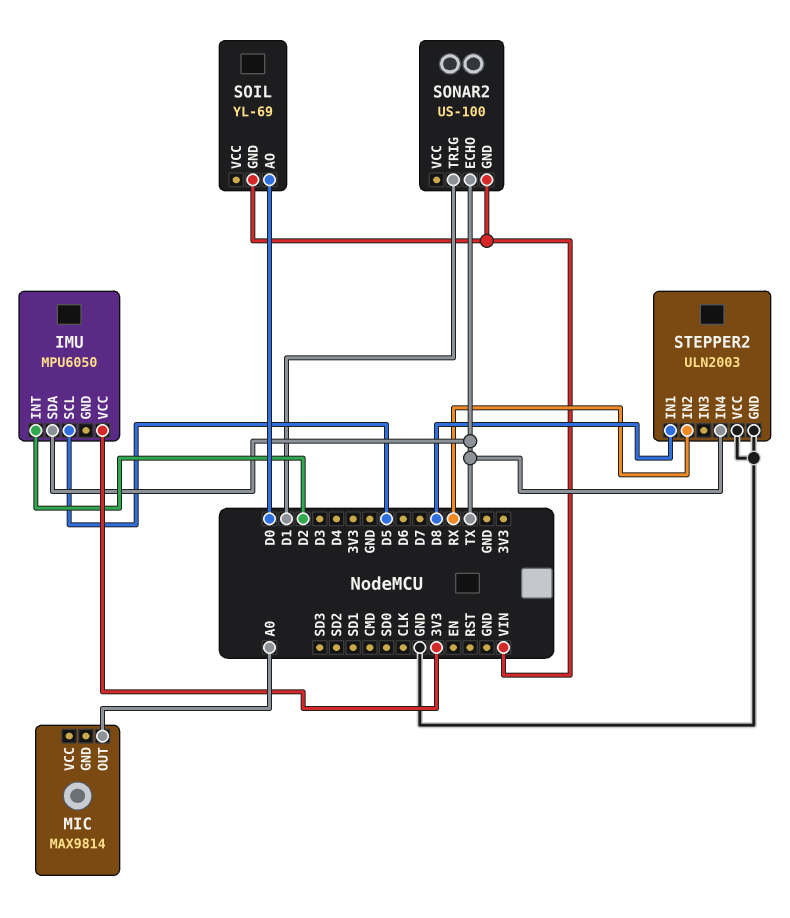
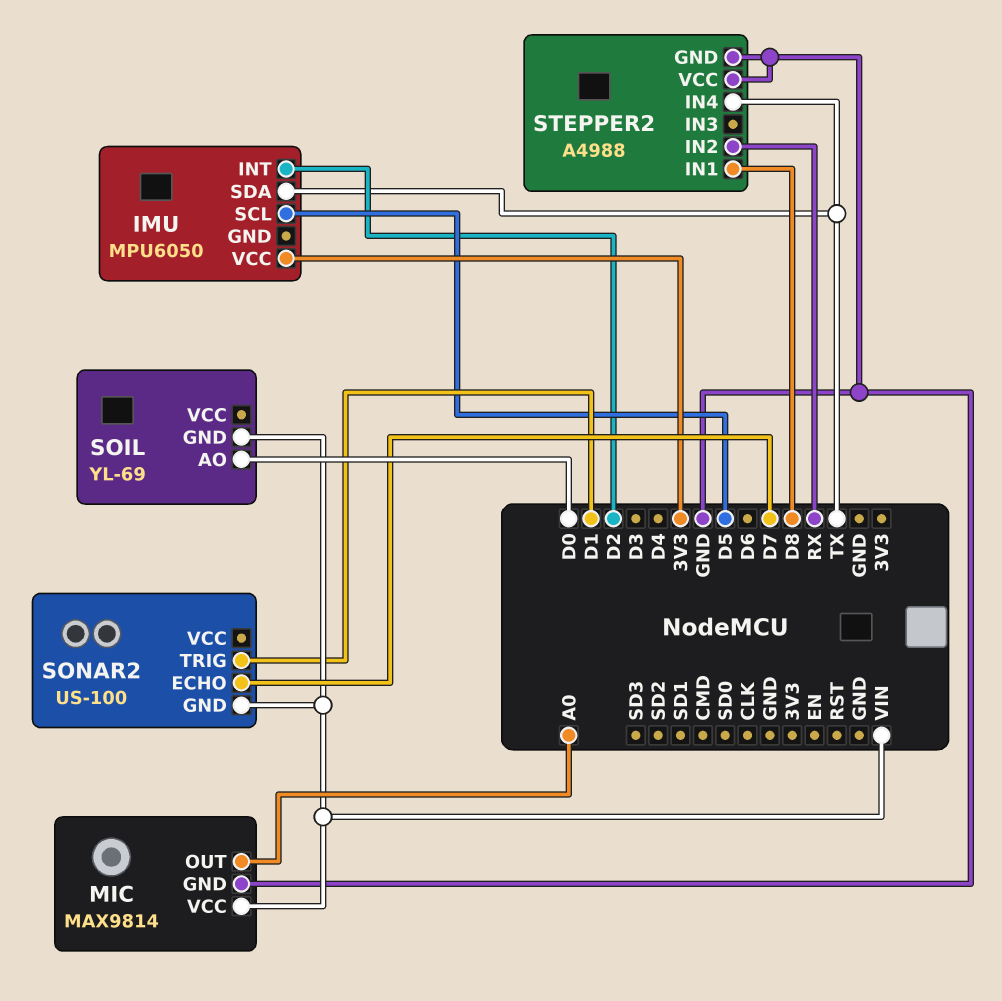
MIC pin GND: none -> GND
MIC pin VCC: none -> VIN
SONAR2 pin ECHO: TX -> D7
STEPPER2: ULN2003 -> A4988

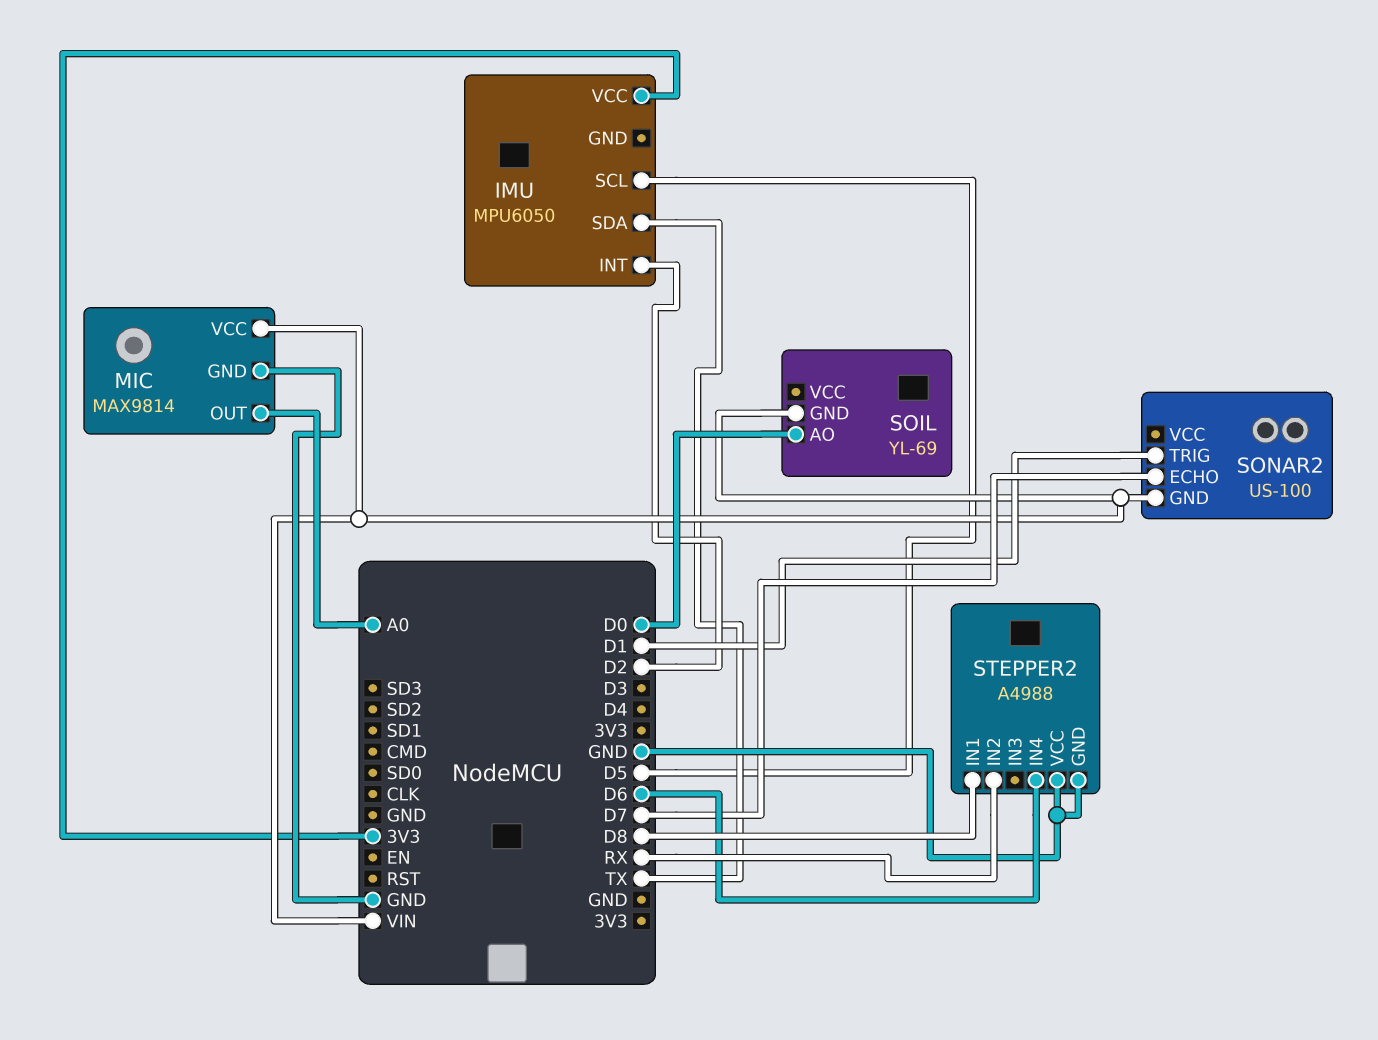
STEPPER2 pin IN4: TX -> D6

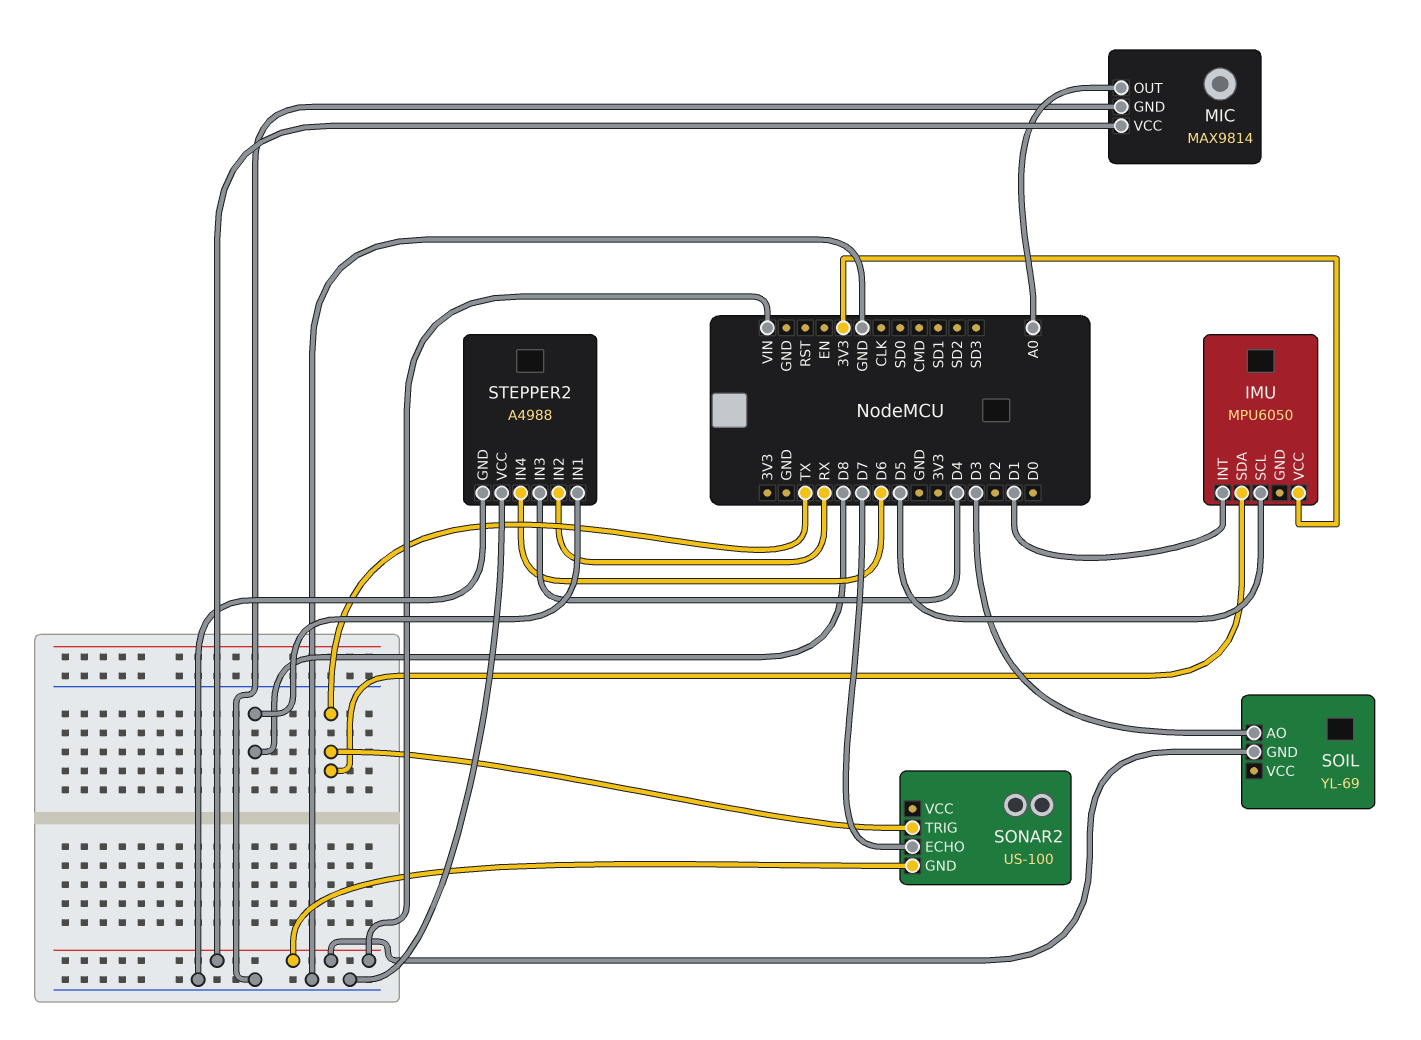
IMU pin INT: D2 -> D1
SOIL pin AO: D0 -> D3
SONAR2 pin TRIG: D1 -> TX
STEPPER2 pin IN3: none -> D4

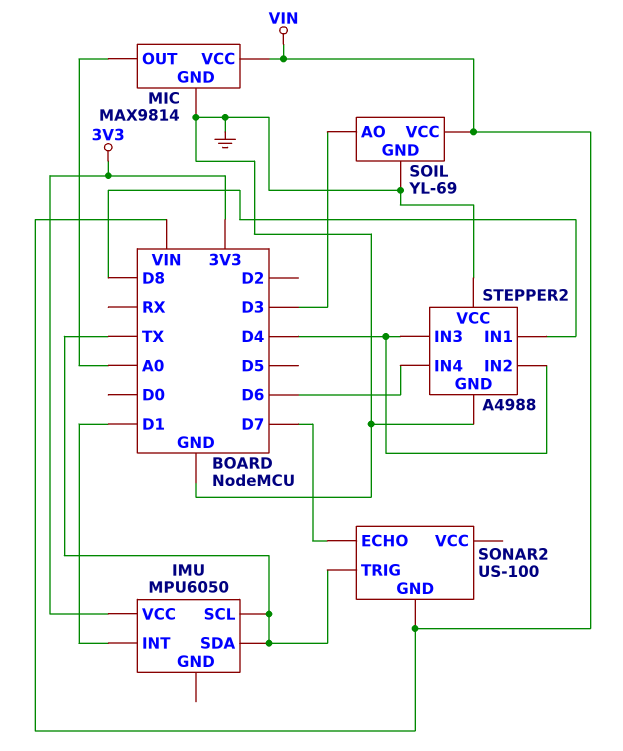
IMU pin SCL: D5 -> TX
SOIL pin GND: VIN -> GND
SOIL pin VCC: none -> VIN
STEPPER2 pin IN2: RX -> D4

